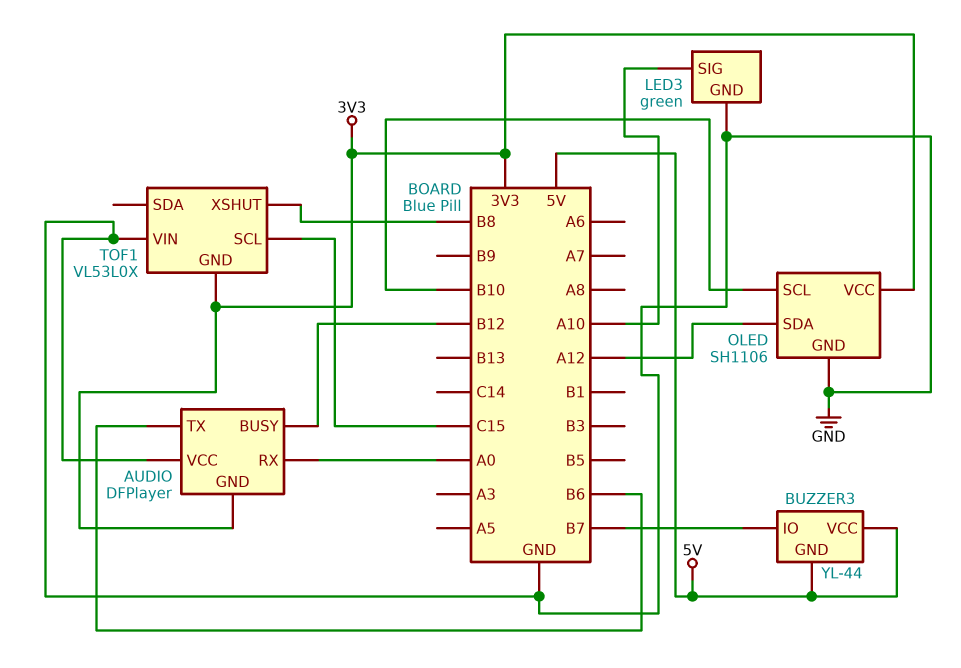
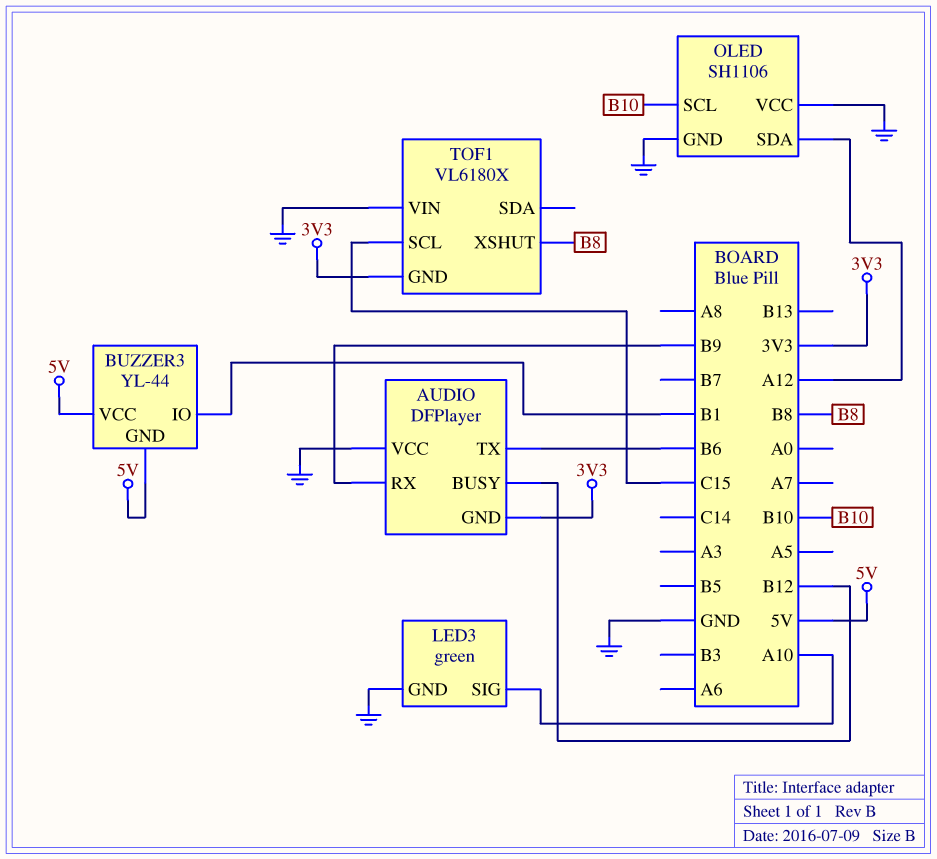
AUDIO pin RX: A0 -> B9
BUZZER3 pin IO: B7 -> B1
OLED pin VCC: 3V3 -> GND
TOF1: VL53L0X -> VL6180X

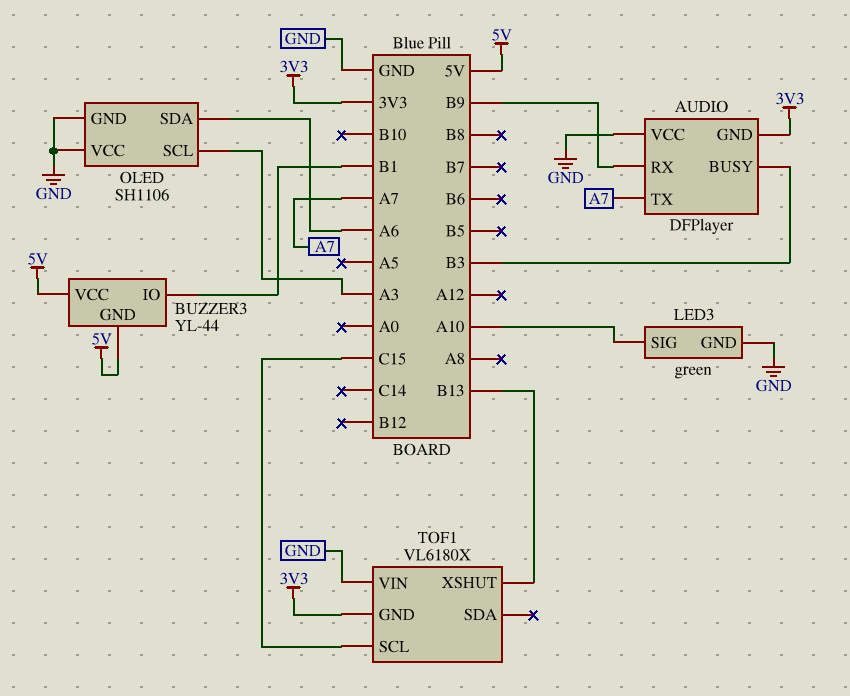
AUDIO pin BUSY: B12 -> B3
AUDIO pin TX: B6 -> A7
OLED pin SCL: B10 -> A3
OLED pin SDA: A12 -> A6
TOF1 pin XSHUT: B8 -> B13

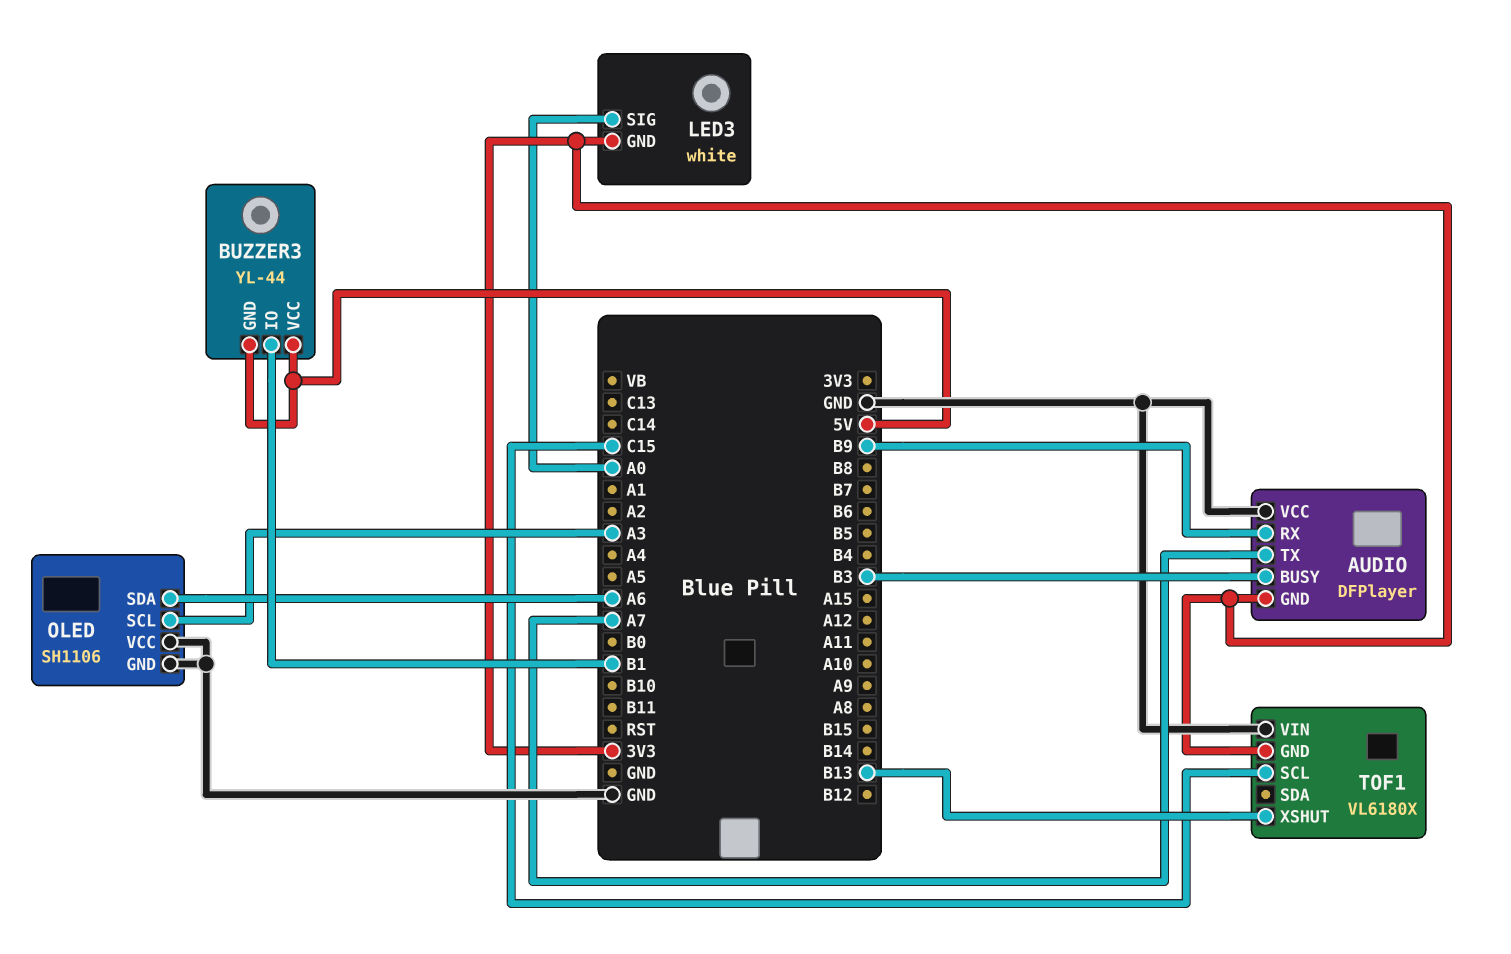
LED3: green -> white
LED3 pin GND: GND -> 3V3
LED3 pin SIG: A10 -> A0

